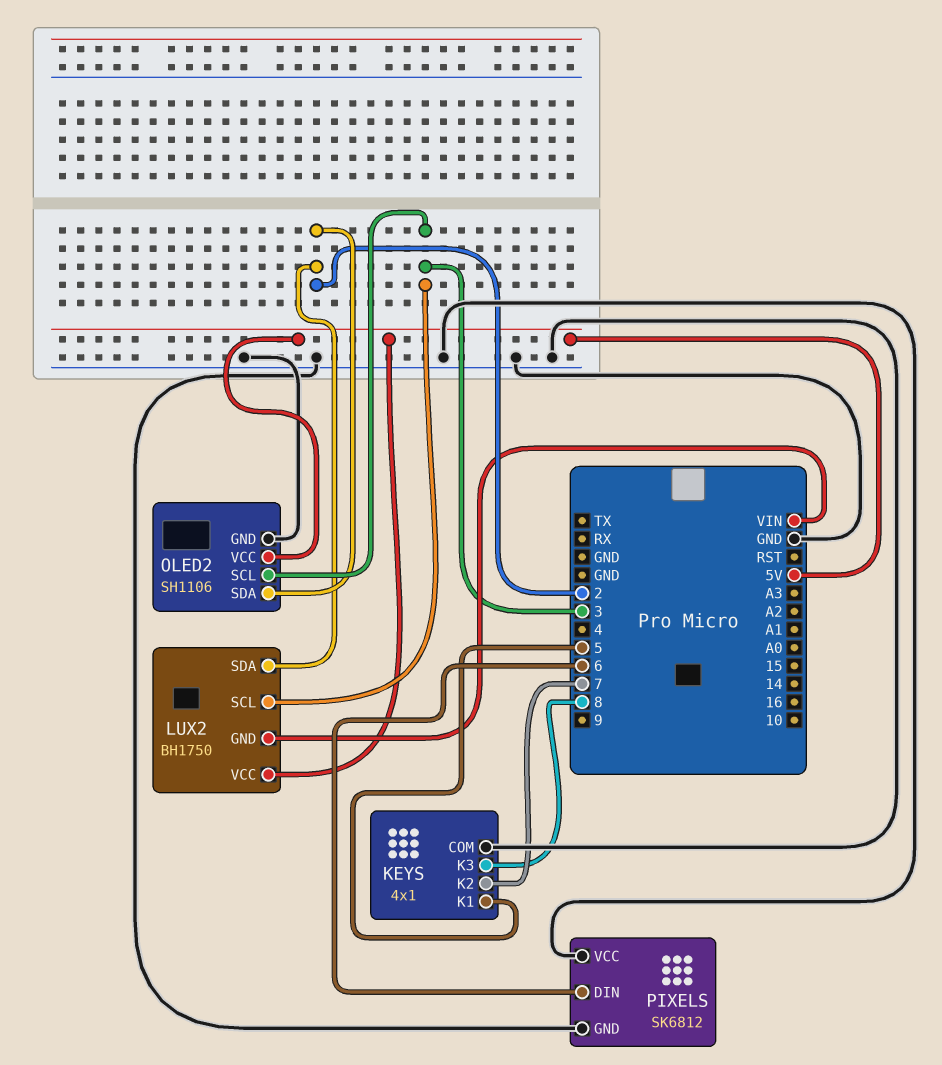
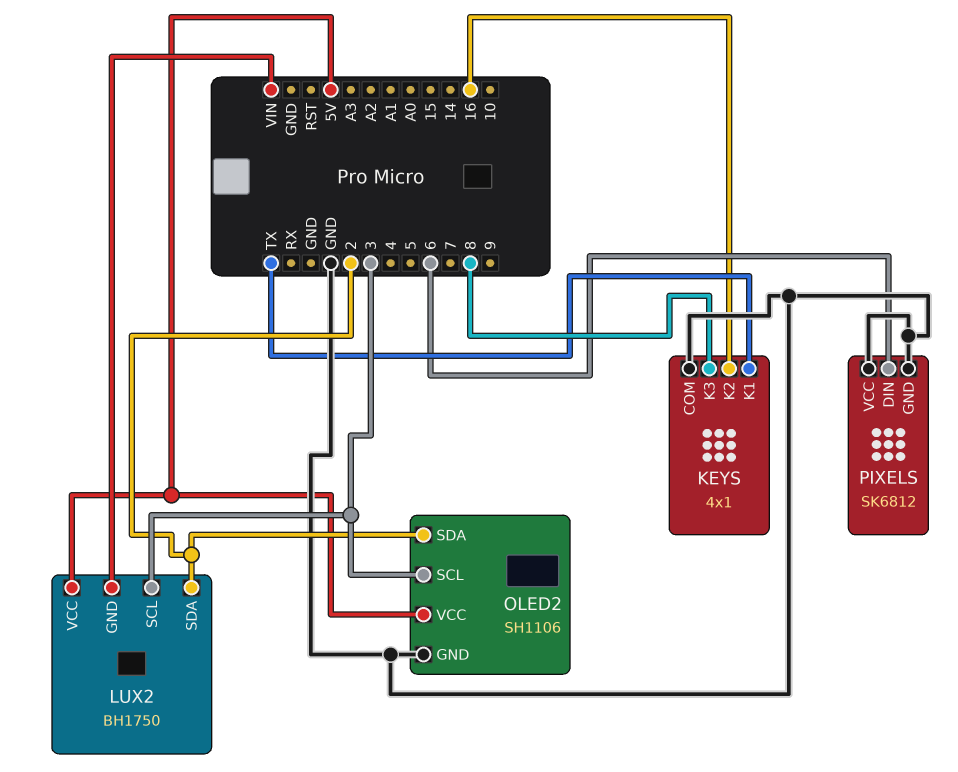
KEYS pin K1: 5 -> TX
KEYS pin K2: 7 -> 16

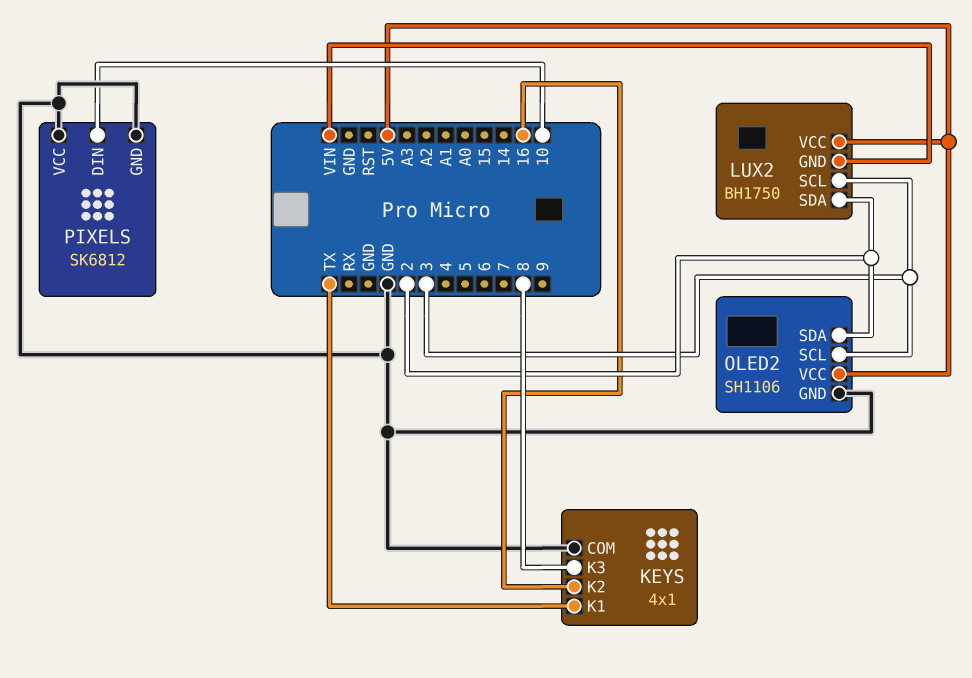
PIXELS pin DIN: 6 -> 10

